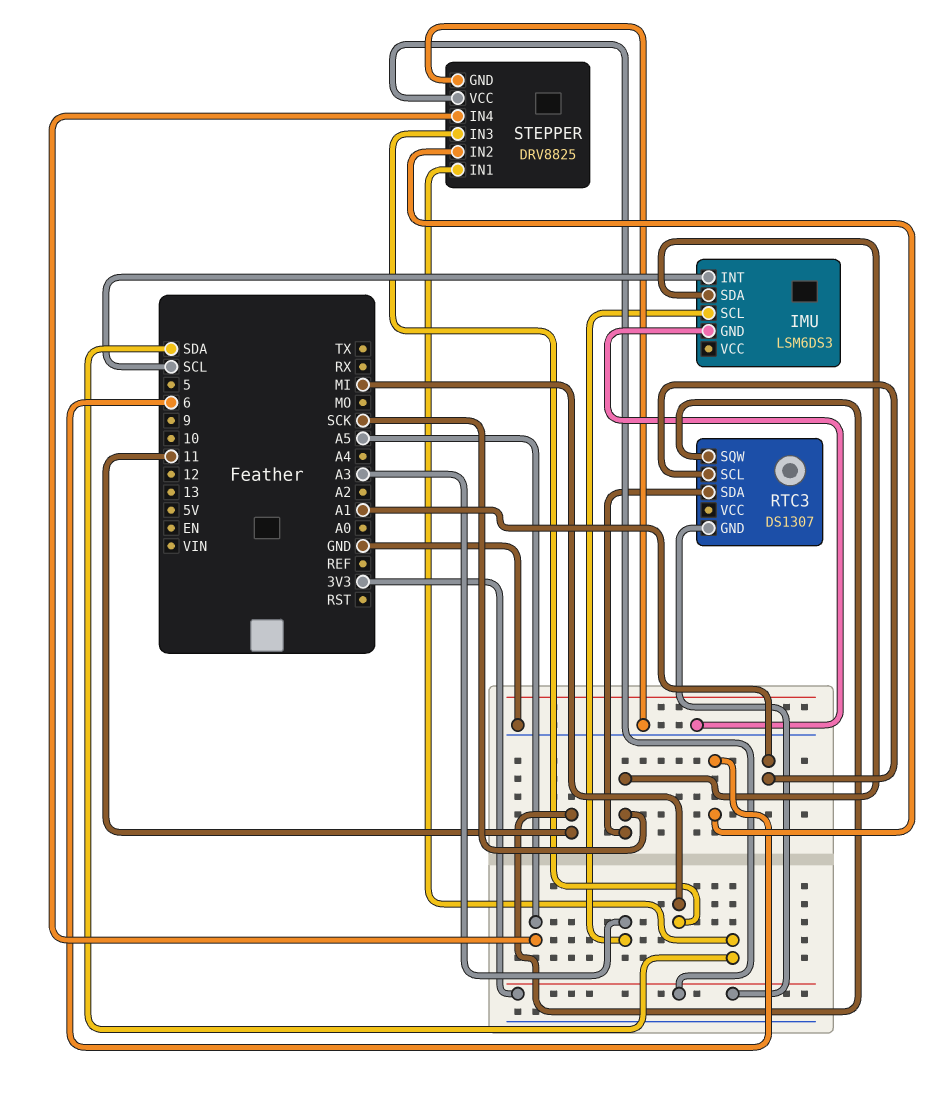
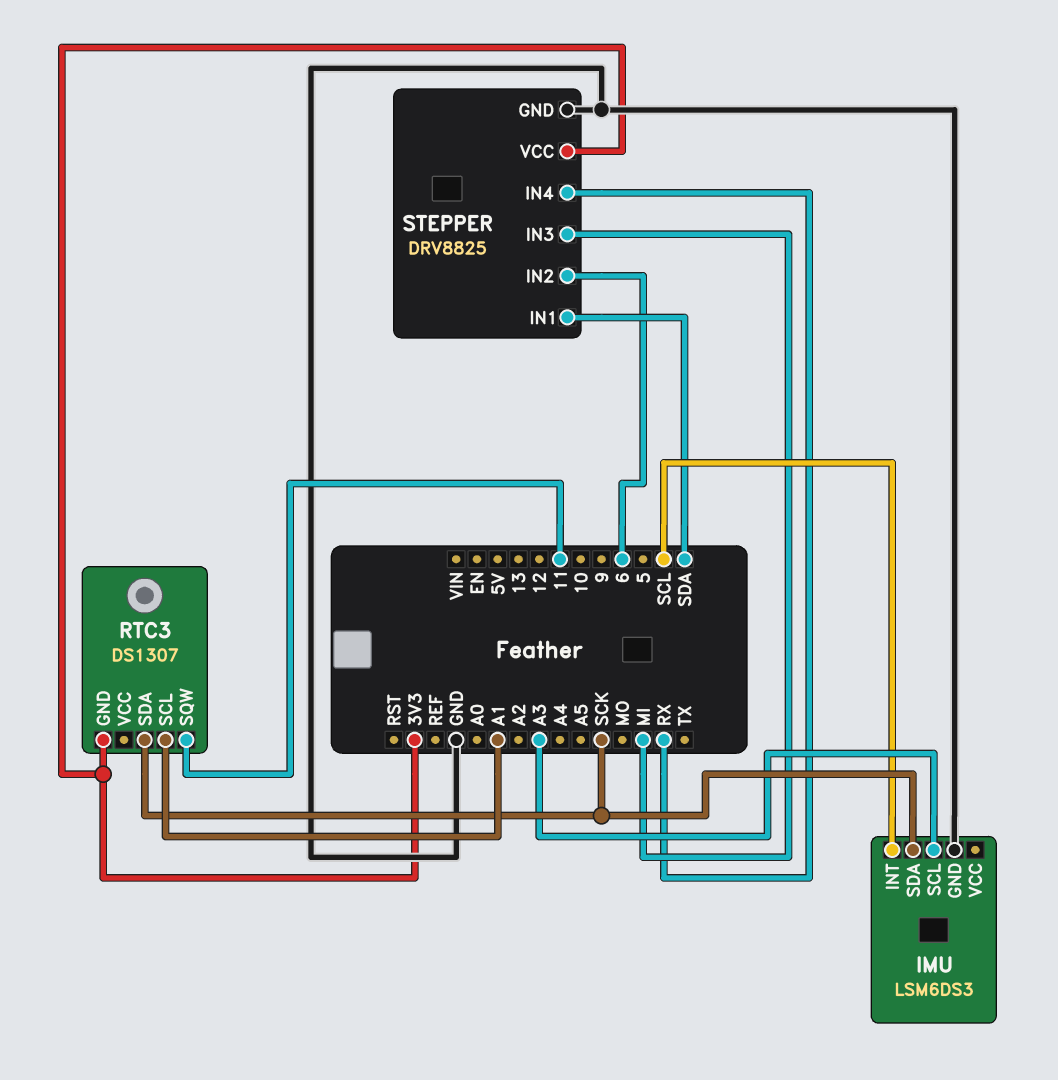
STEPPER pin IN4: A5 -> RX

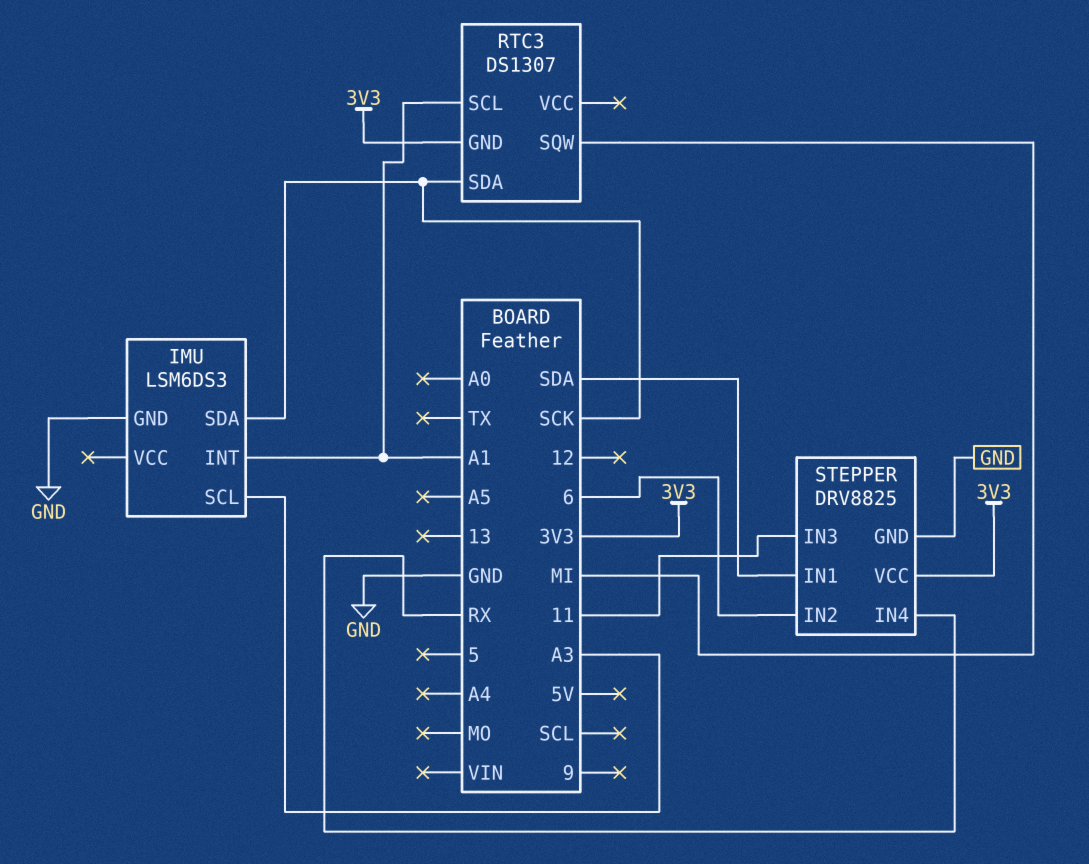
IMU pin INT: SCL -> A1
RTC3 pin SQW: 11 -> MI
STEPPER pin IN3: MI -> 11

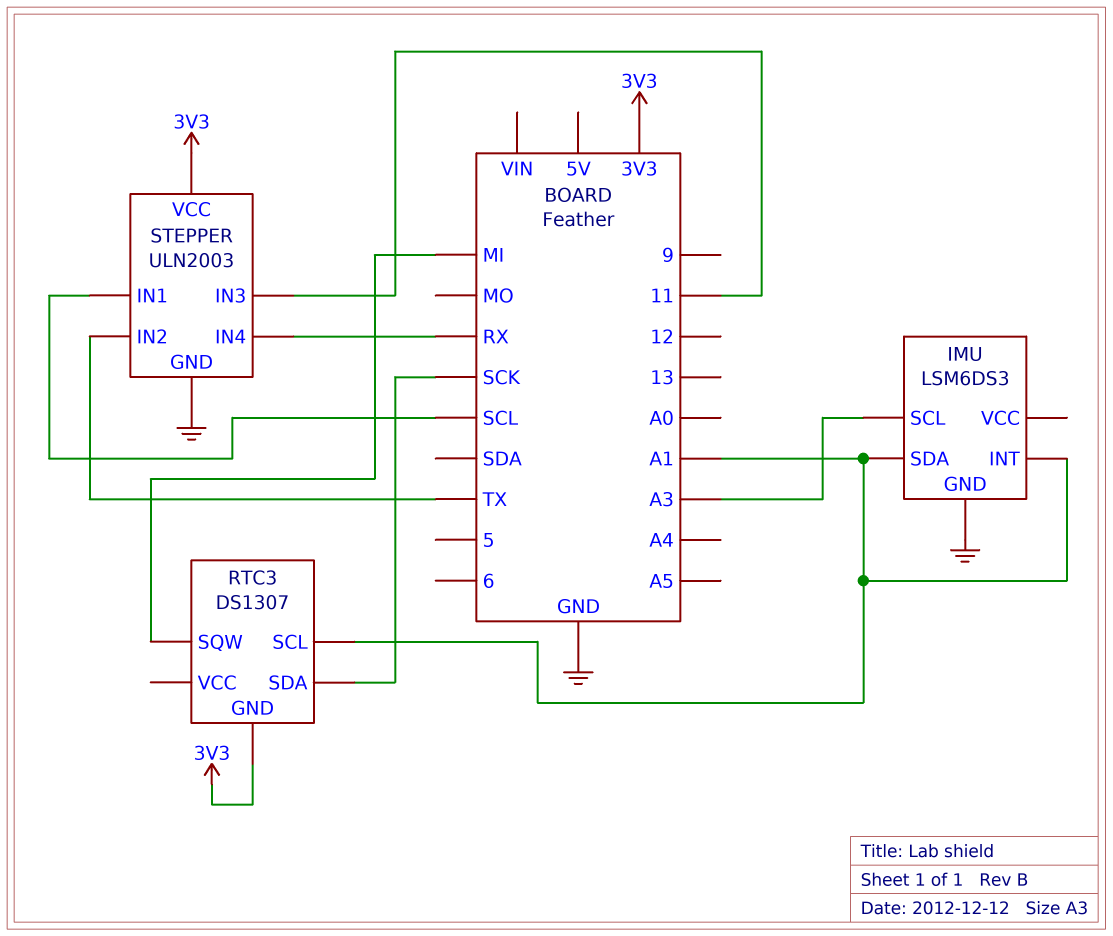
IMU pin SDA: SCK -> A1
STEPPER: DRV8825 -> ULN2003
STEPPER pin IN1: SDA -> SCL
STEPPER pin IN2: 6 -> TX

